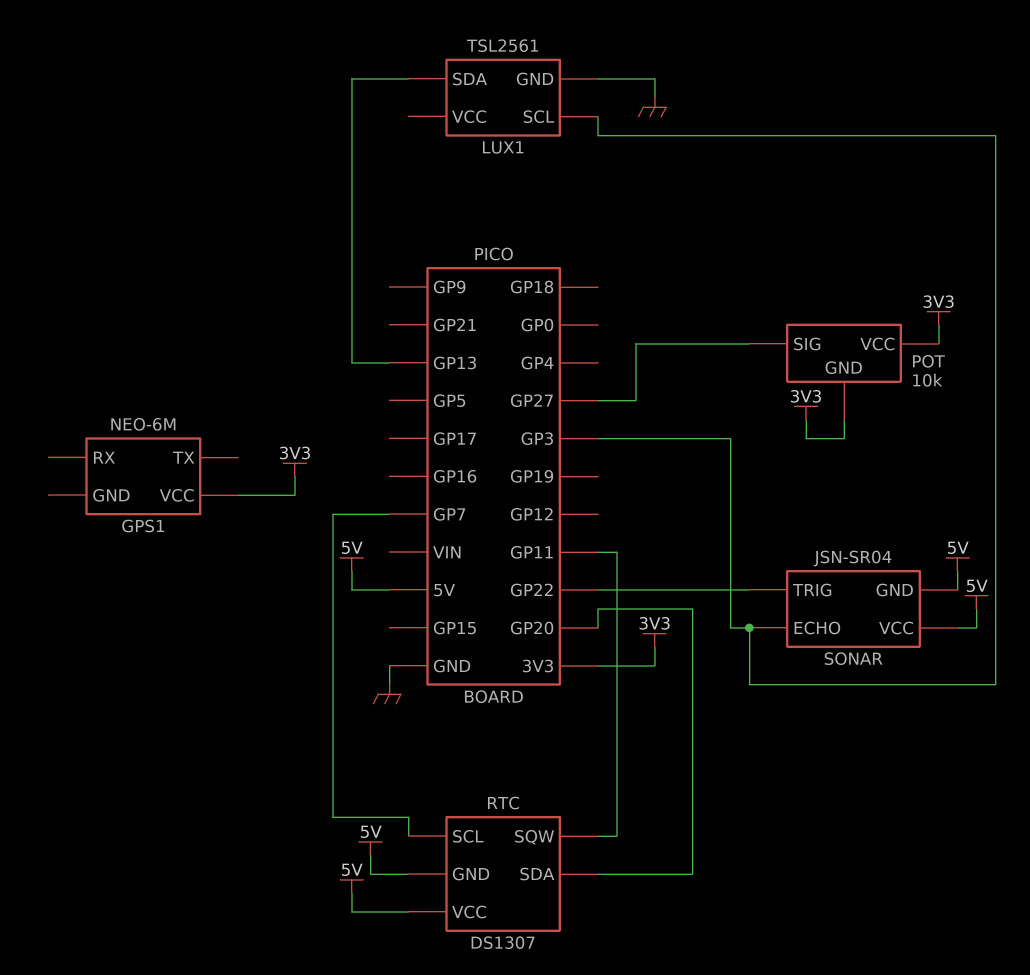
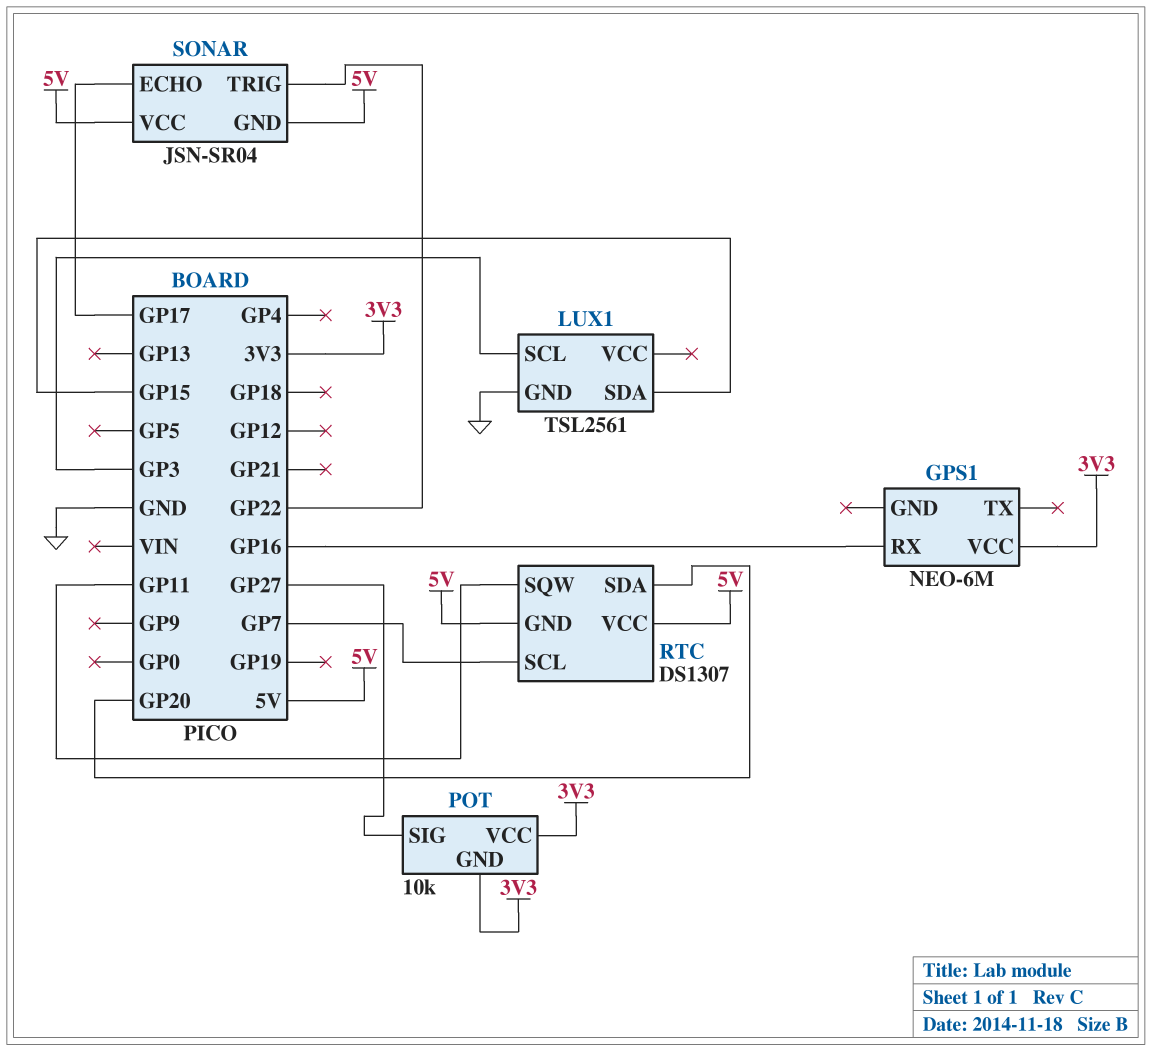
GPS1 pin RX: none -> GP16
LUX1 pin SDA: GP13 -> GP15
SONAR pin ECHO: GP3 -> GP17

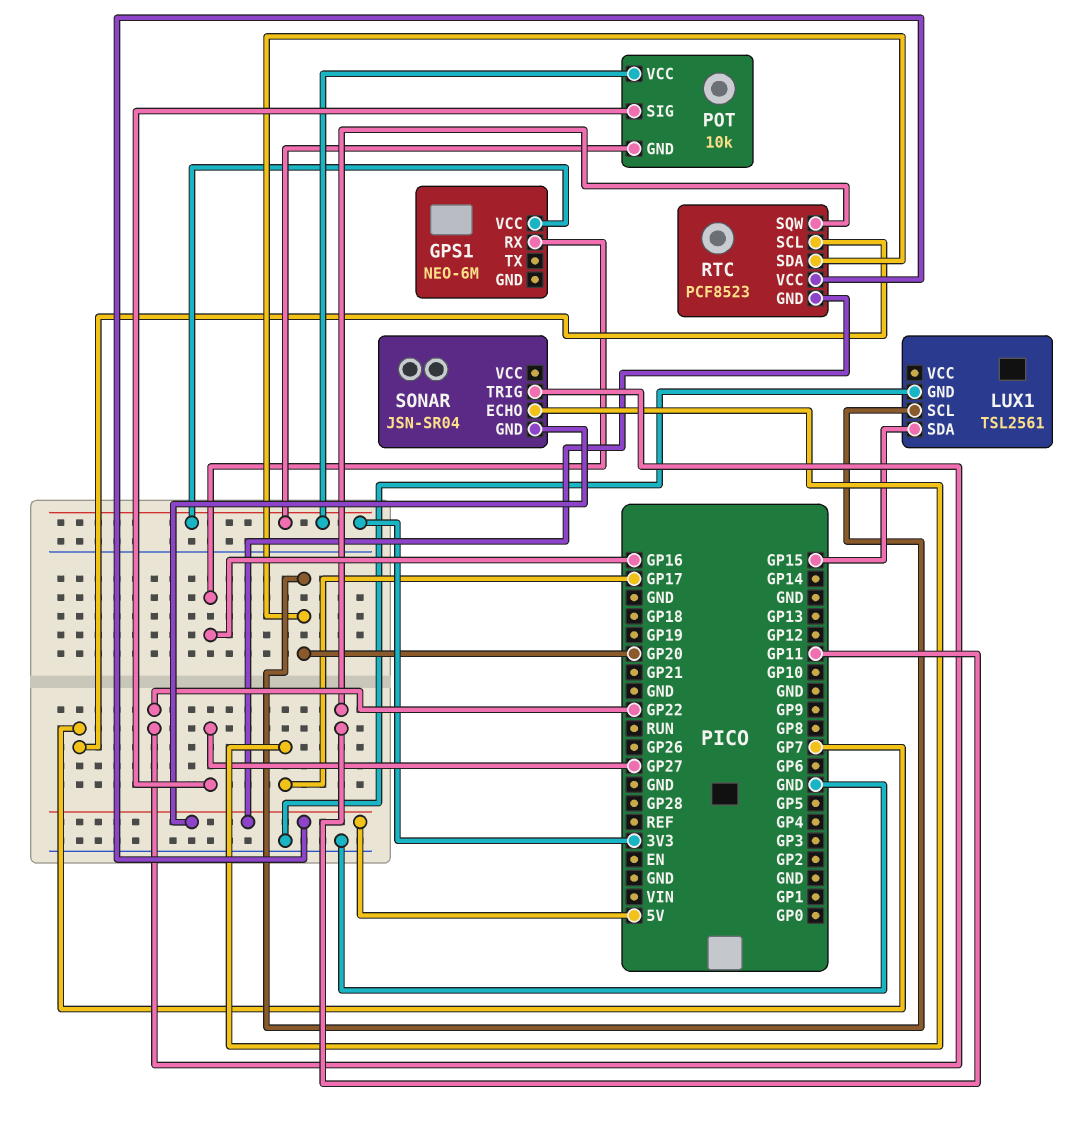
LUX1 pin SCL: GP3 -> GP20
RTC: DS1307 -> PCF8523
SONAR pin VCC: 5V -> none

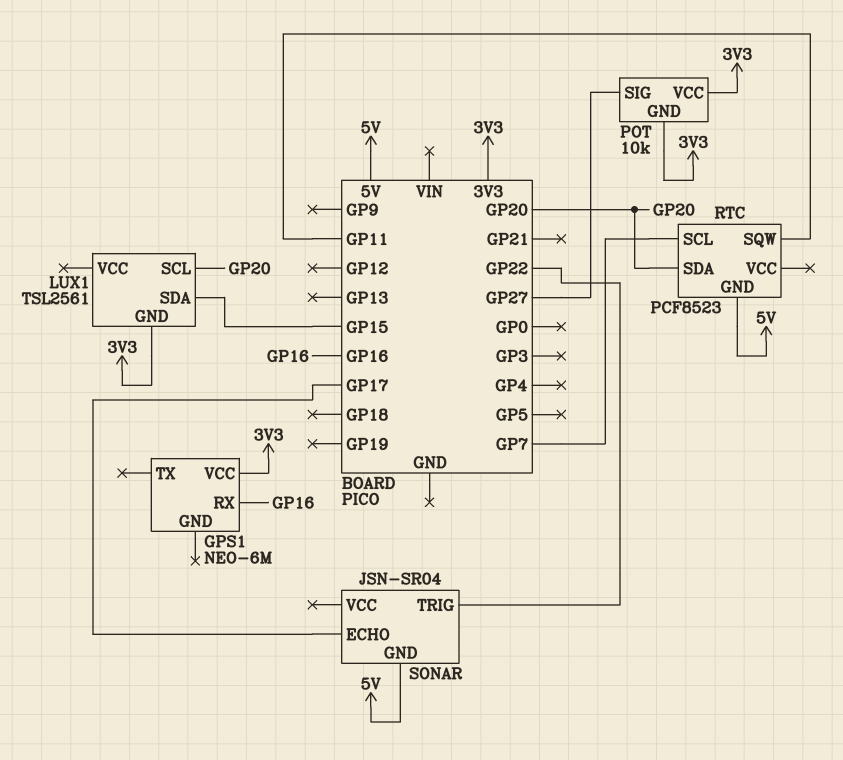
LUX1 pin GND: GND -> 3V3
RTC pin VCC: 5V -> none

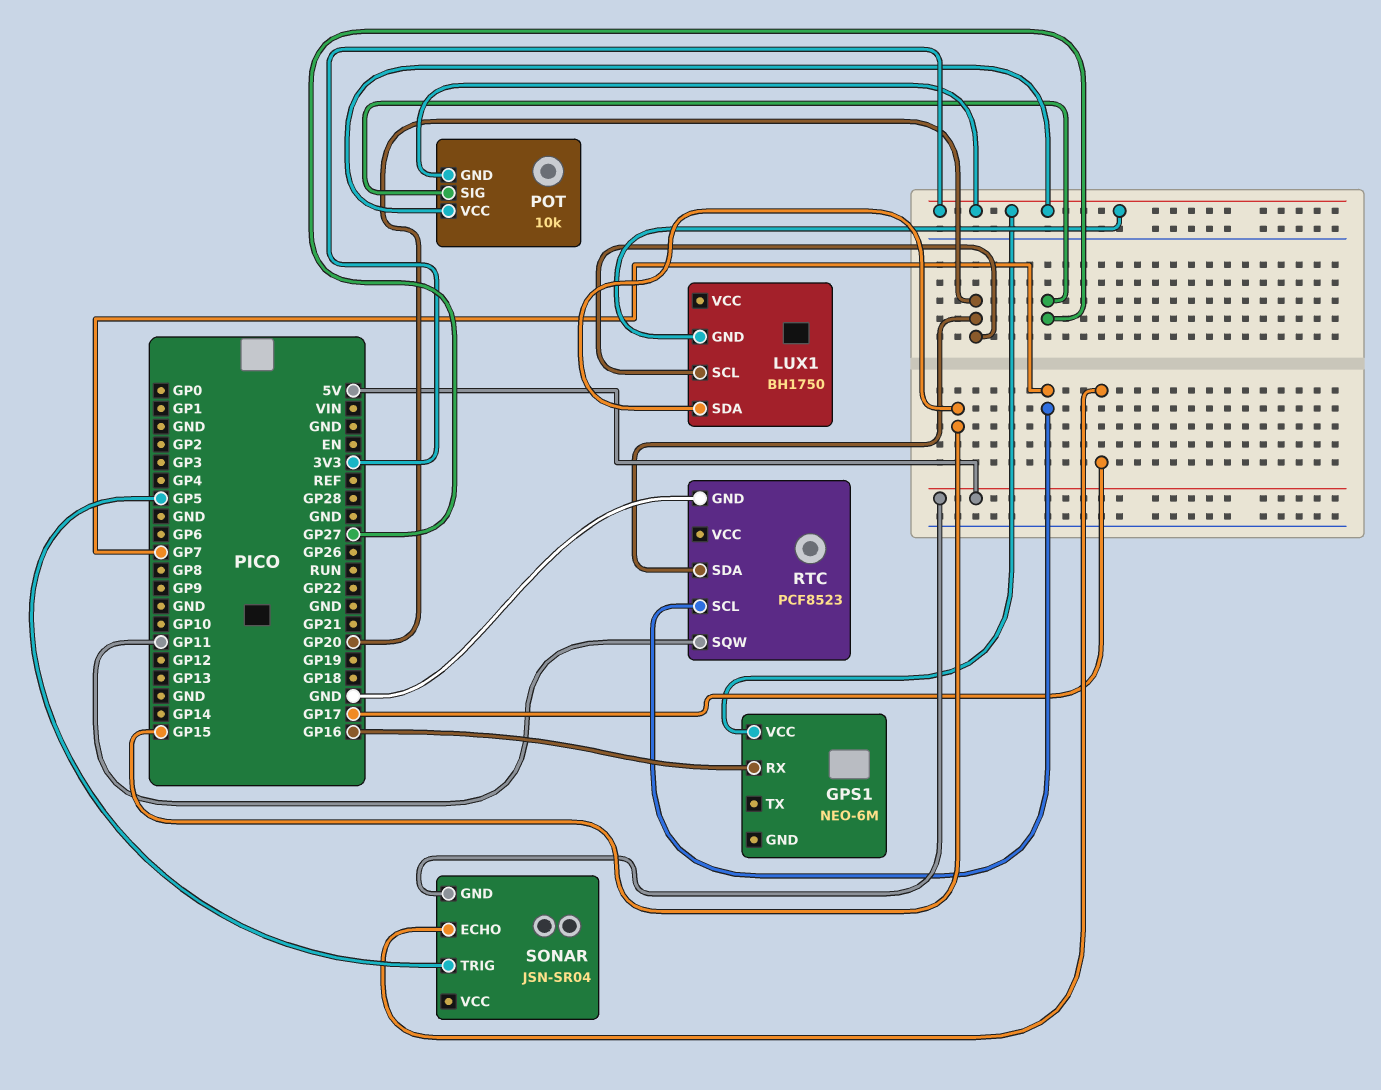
LUX1: TSL2561 -> BH1750
RTC pin GND: 5V -> GND
SONAR pin TRIG: GP22 -> GP5

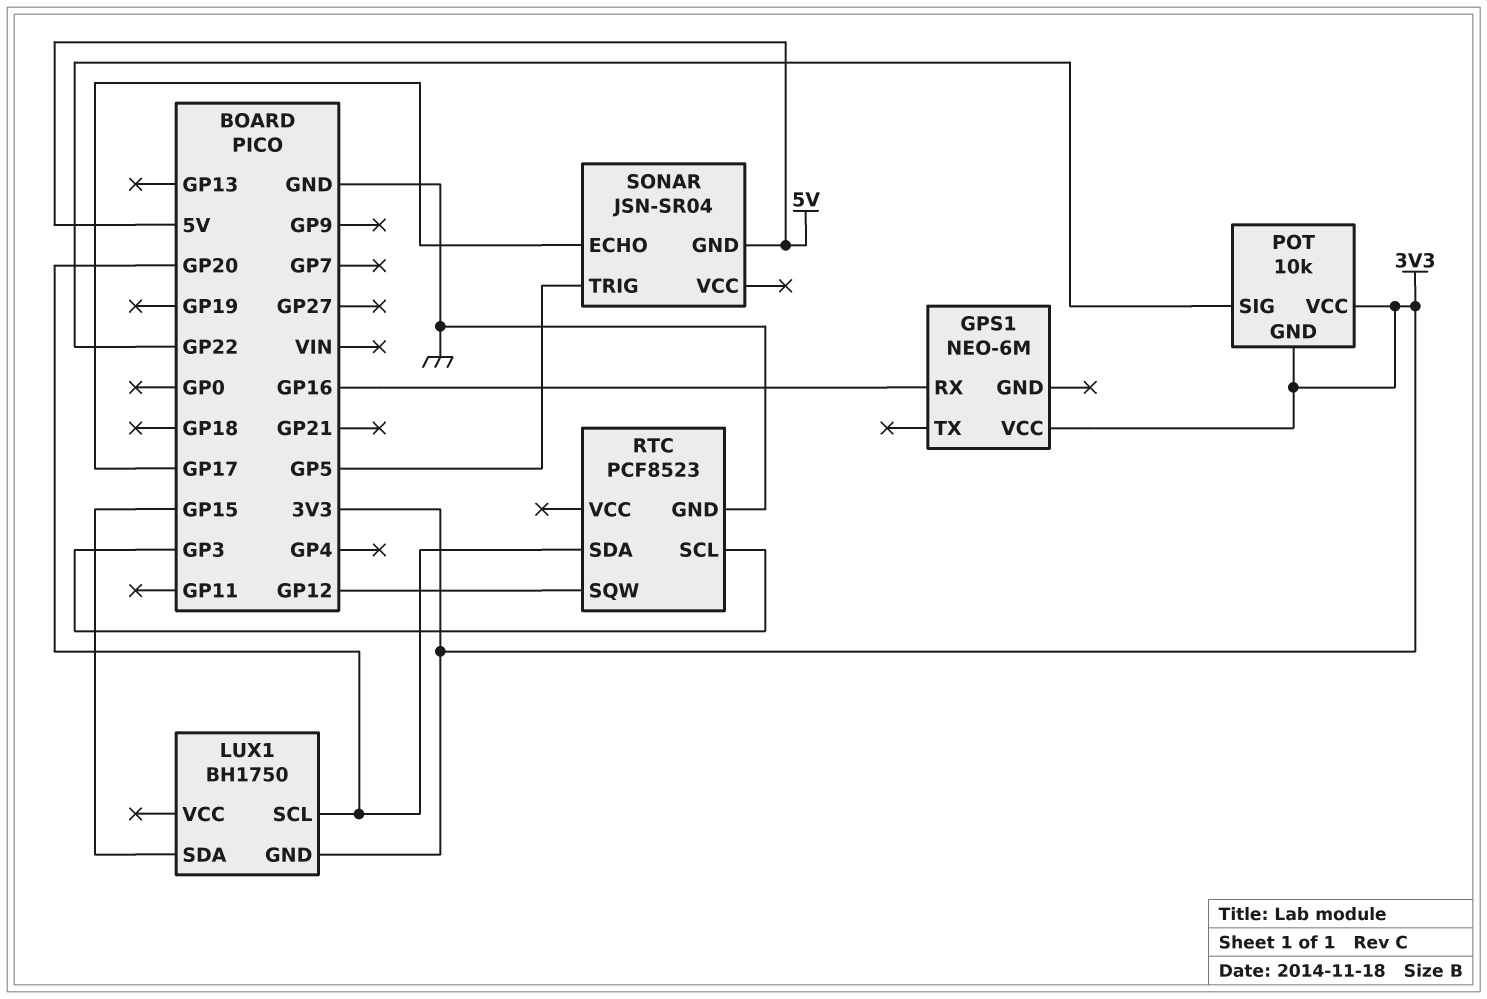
POT pin SIG: GP27 -> GP22
RTC pin SCL: GP7 -> GP3
RTC pin SQW: GP11 -> GP12

